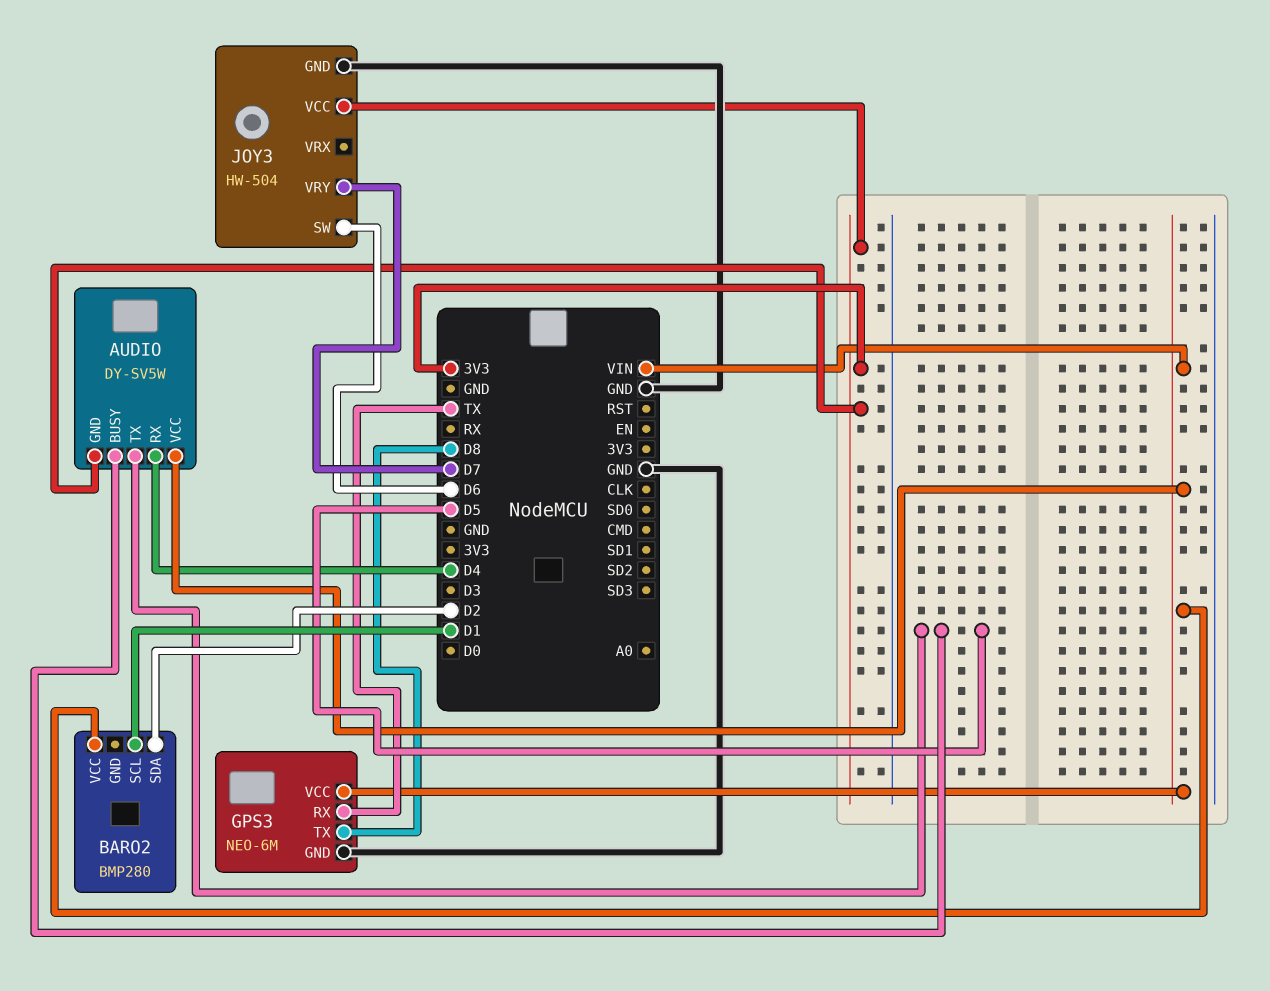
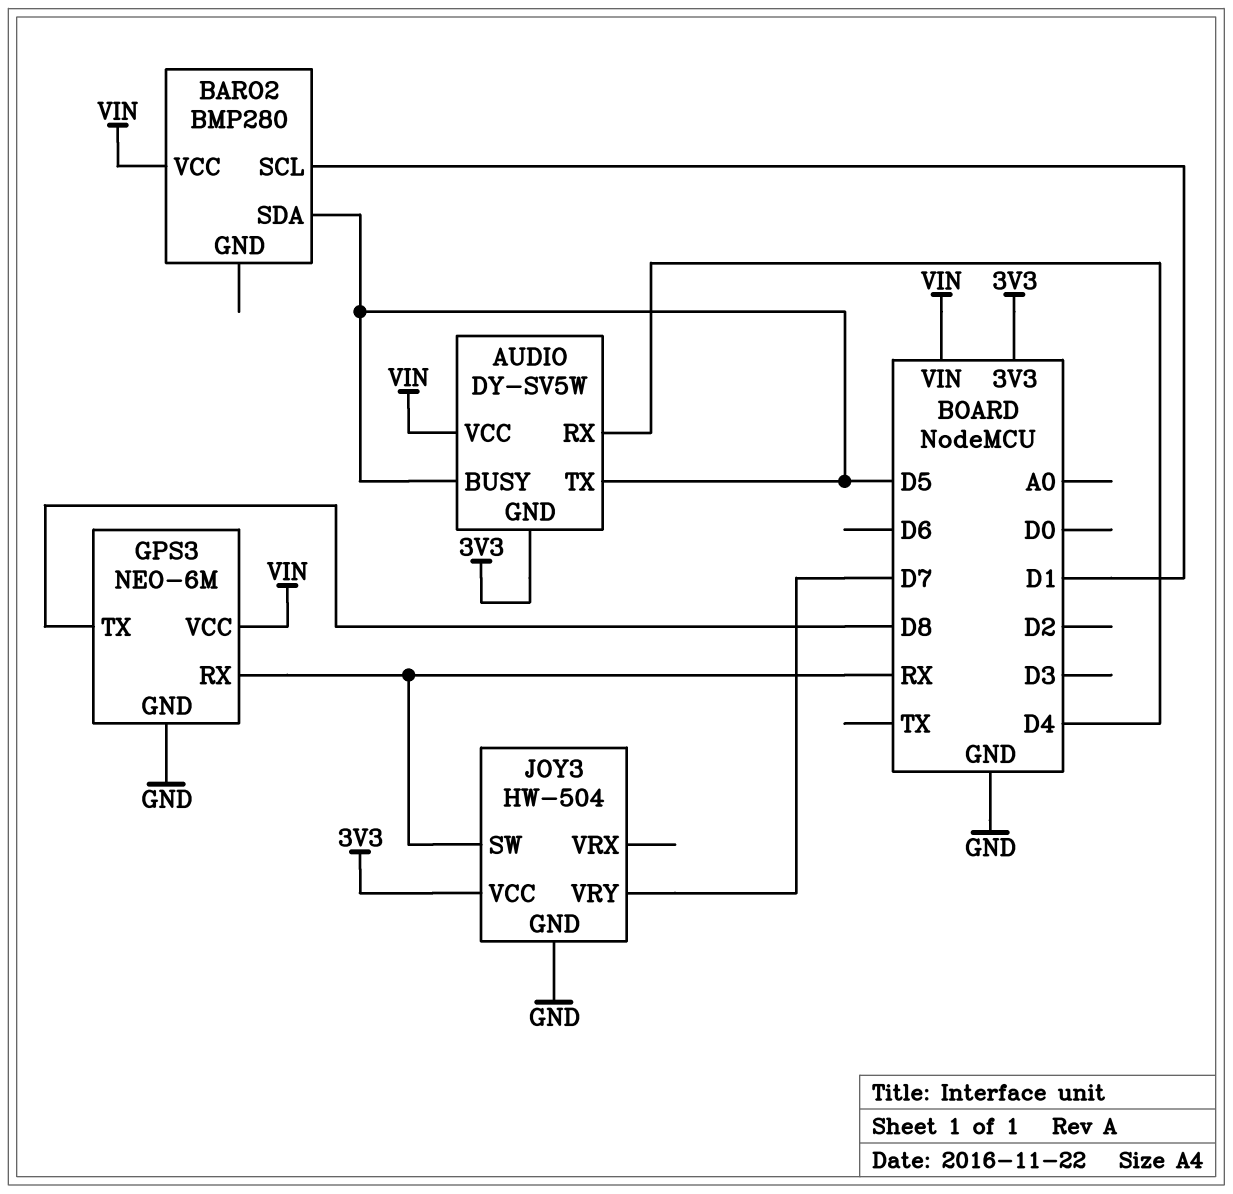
BARO2 pin SDA: D2 -> D5
GPS3 pin RX: TX -> RX
JOY3 pin SW: D6 -> RX

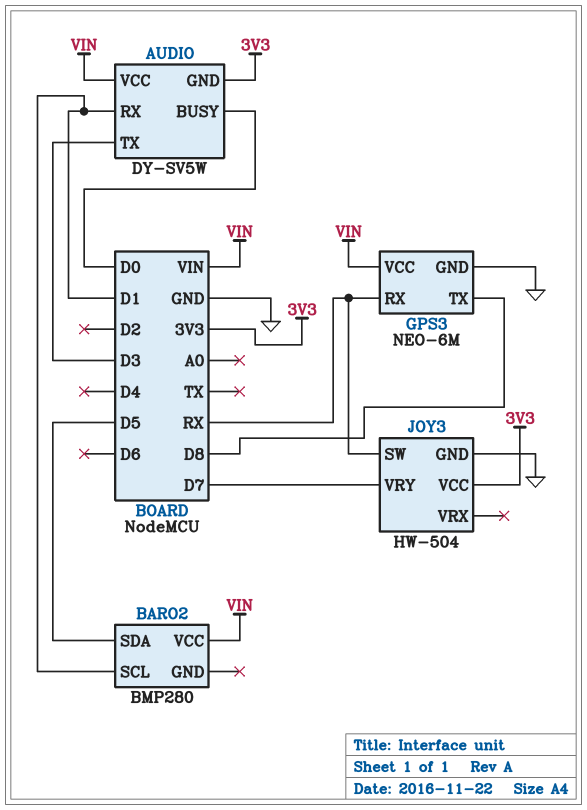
AUDIO pin BUSY: D5 -> D0
AUDIO pin RX: D4 -> D1
AUDIO pin TX: D5 -> D3

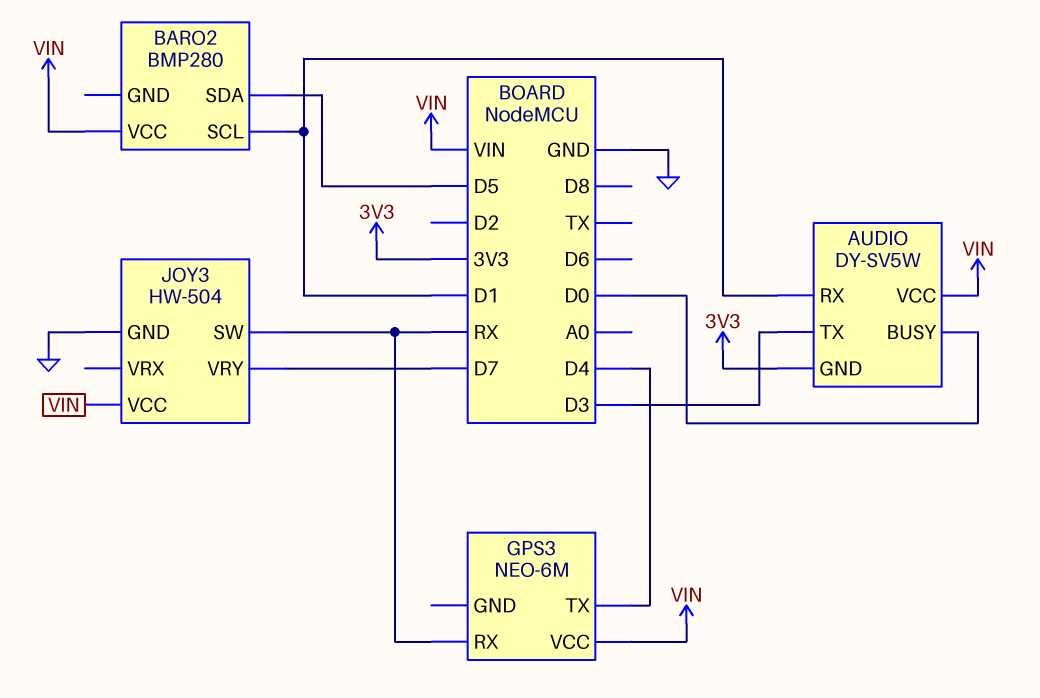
GPS3 pin GND: GND -> none
GPS3 pin TX: D8 -> D4
JOY3 pin VCC: 3V3 -> VIN

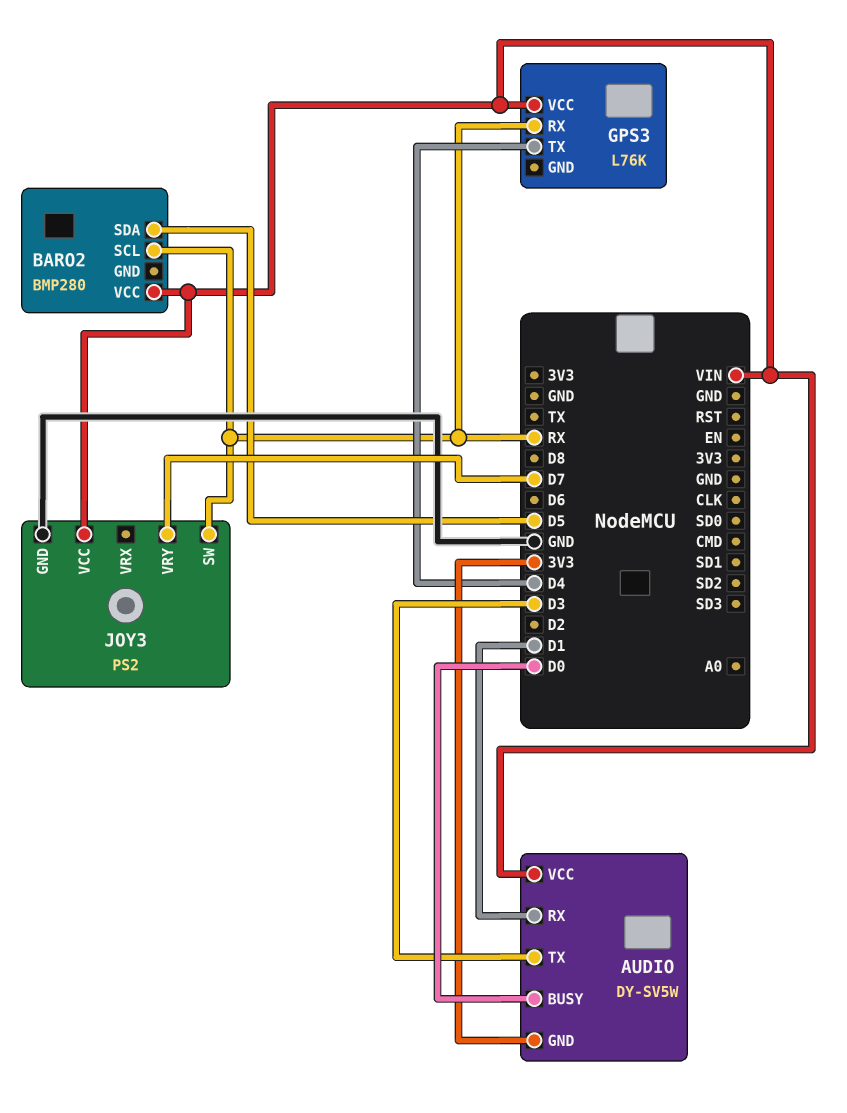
BARO2 pin SCL: D1 -> RX
GPS3: NEO-6M -> L76K
JOY3: HW-504 -> PS2

